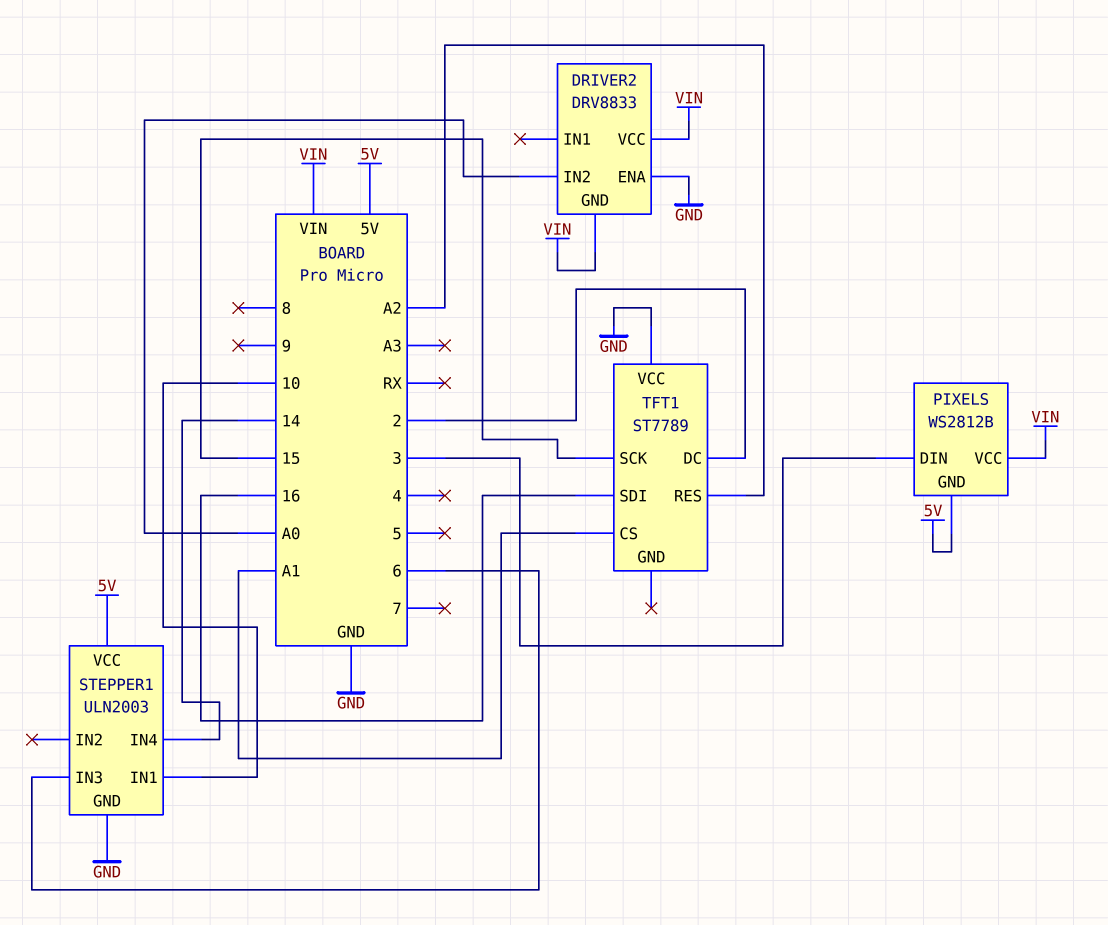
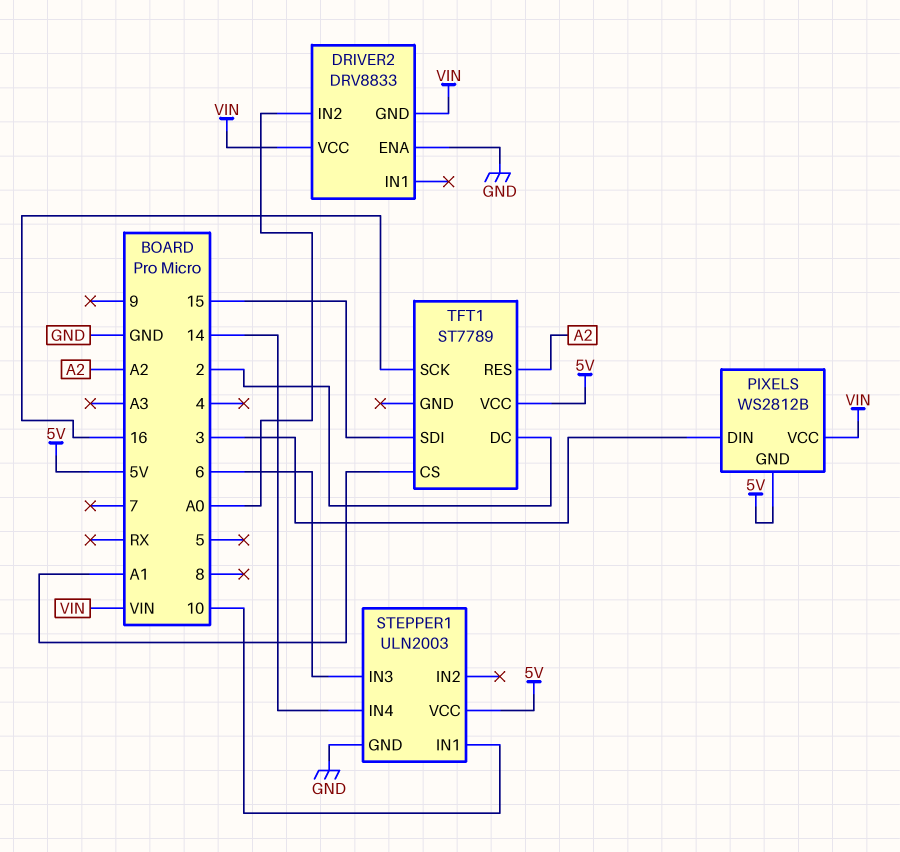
TFT1 pin SCK: 15 -> 16
TFT1 pin SDI: 16 -> 15
TFT1 pin VCC: GND -> 5V

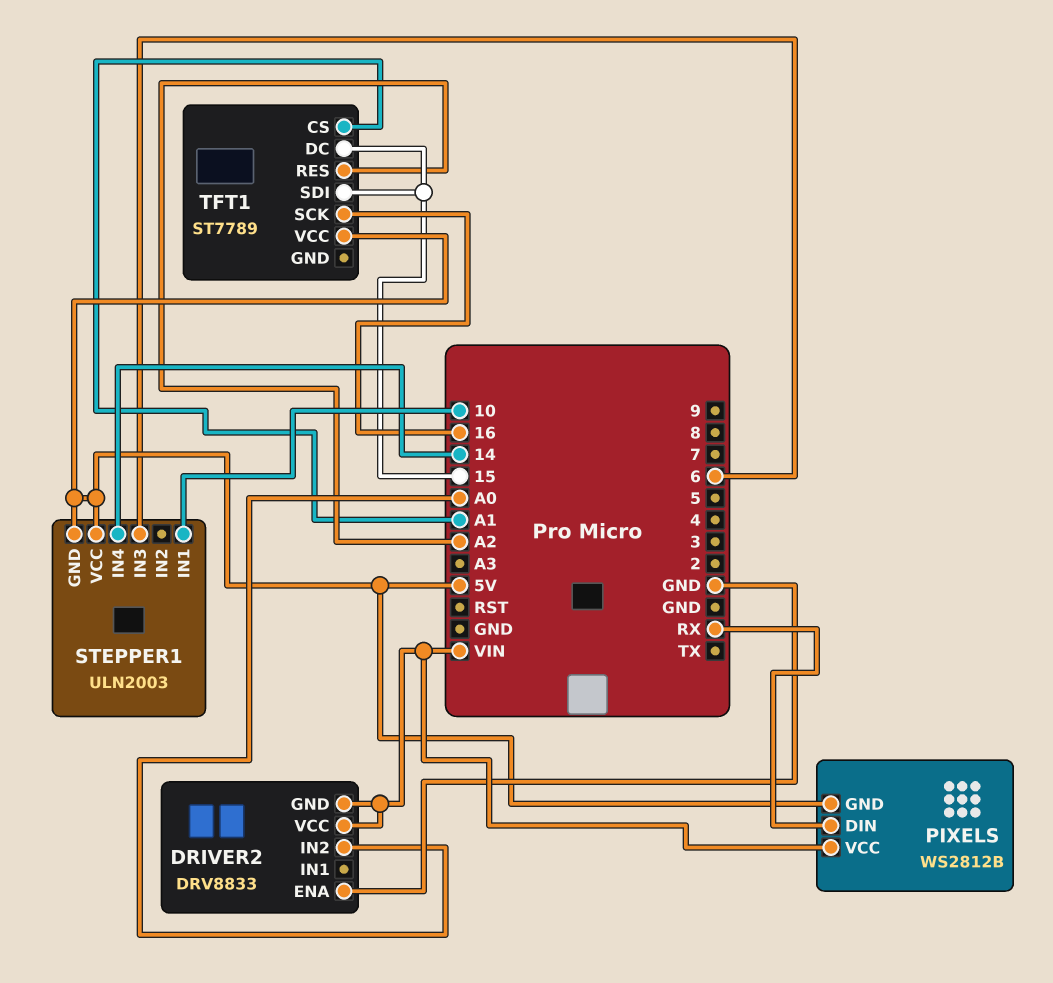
PIXELS pin DIN: 3 -> RX
STEPPER1 pin GND: GND -> 5V
TFT1 pin DC: 2 -> 15

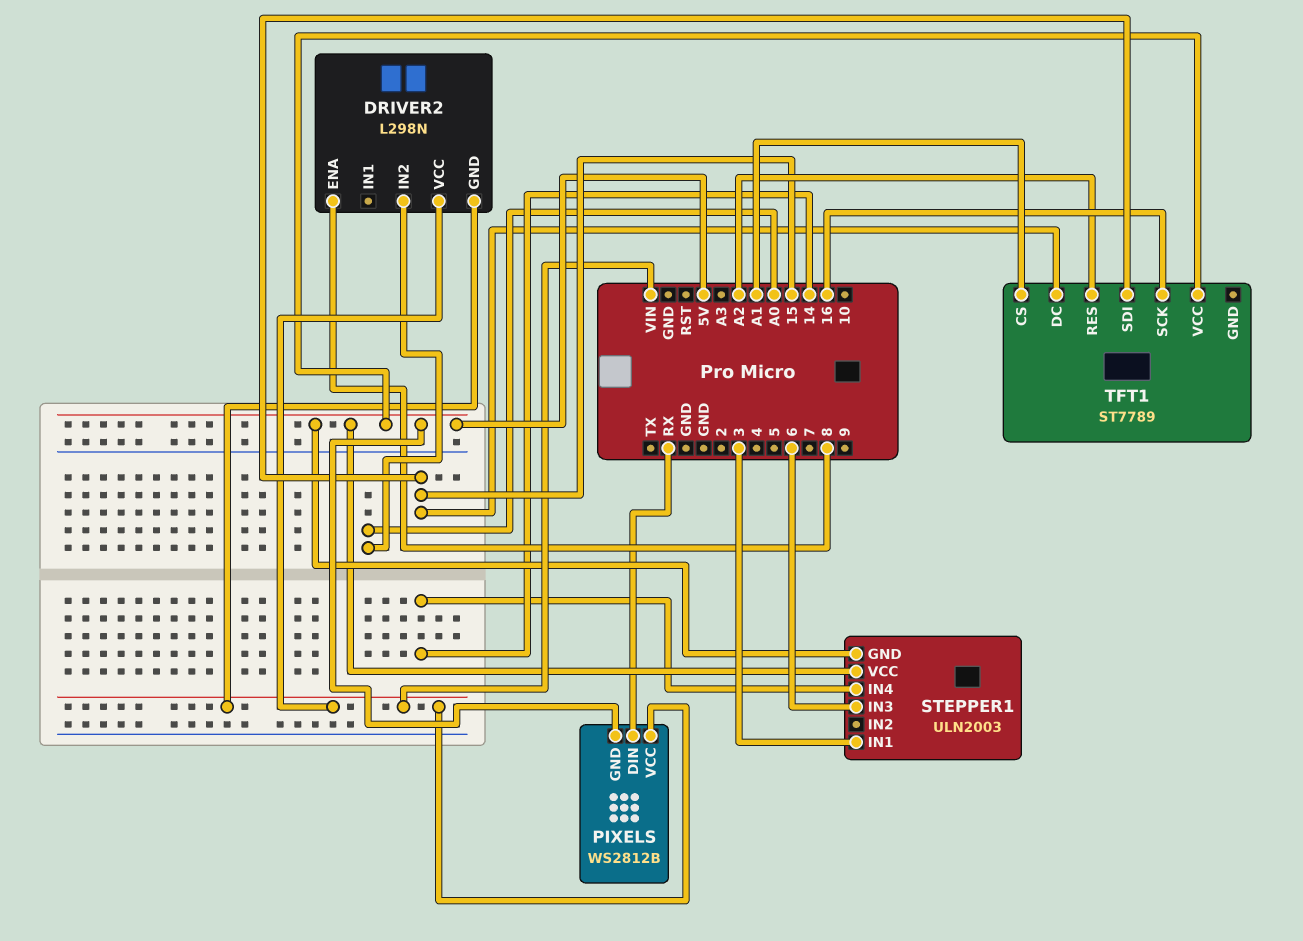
DRIVER2: DRV8833 -> L298N
DRIVER2 pin ENA: GND -> 8
STEPPER1 pin IN1: 10 -> 3

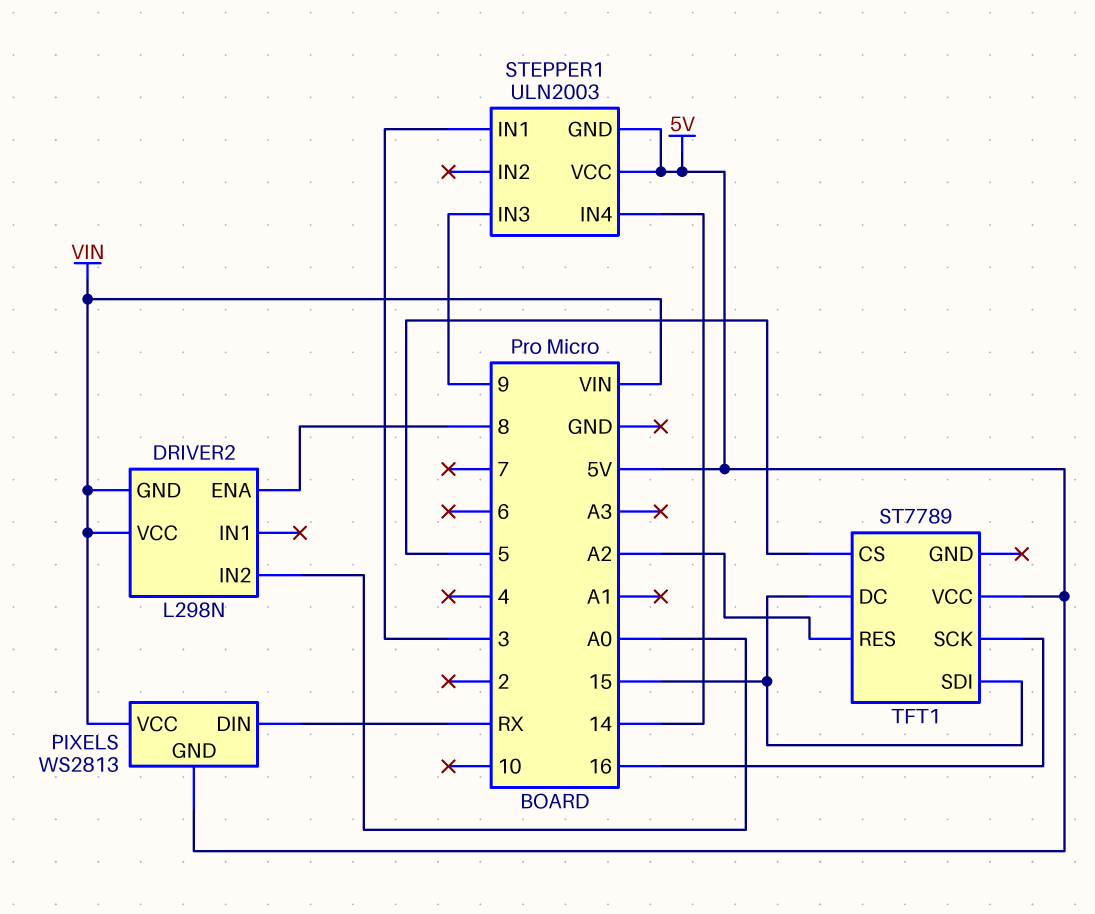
PIXELS: WS2812B -> WS2813
STEPPER1 pin IN3: 6 -> 9
TFT1 pin CS: A1 -> 5

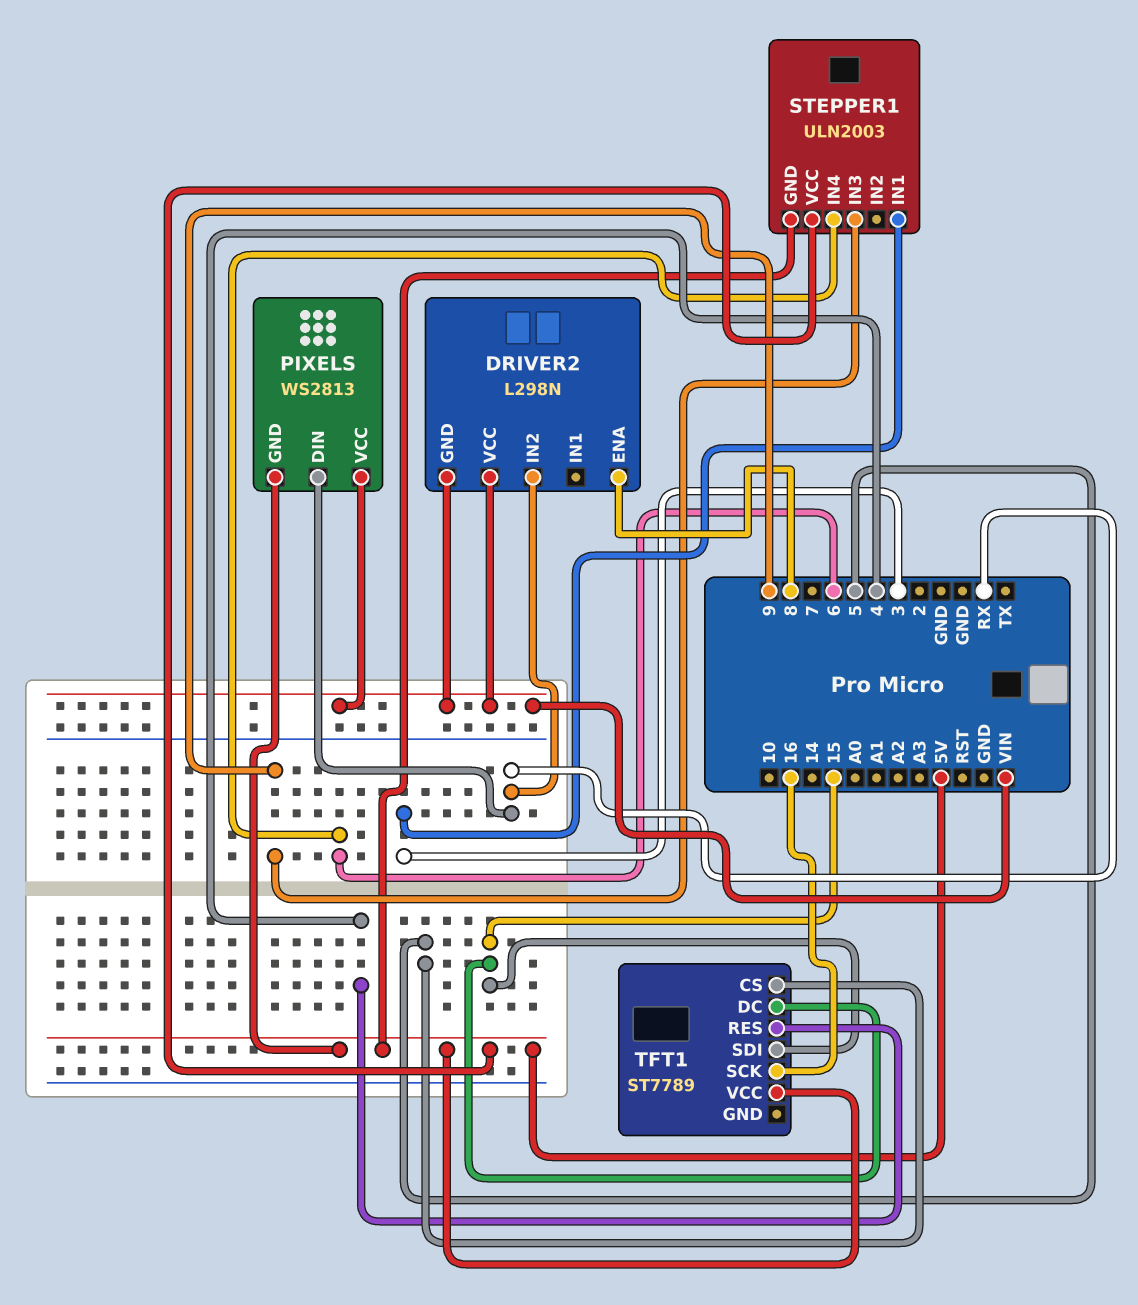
DRIVER2 pin IN2: A0 -> RX
STEPPER1 pin IN4: 14 -> 6
TFT1 pin RES: A2 -> 4

